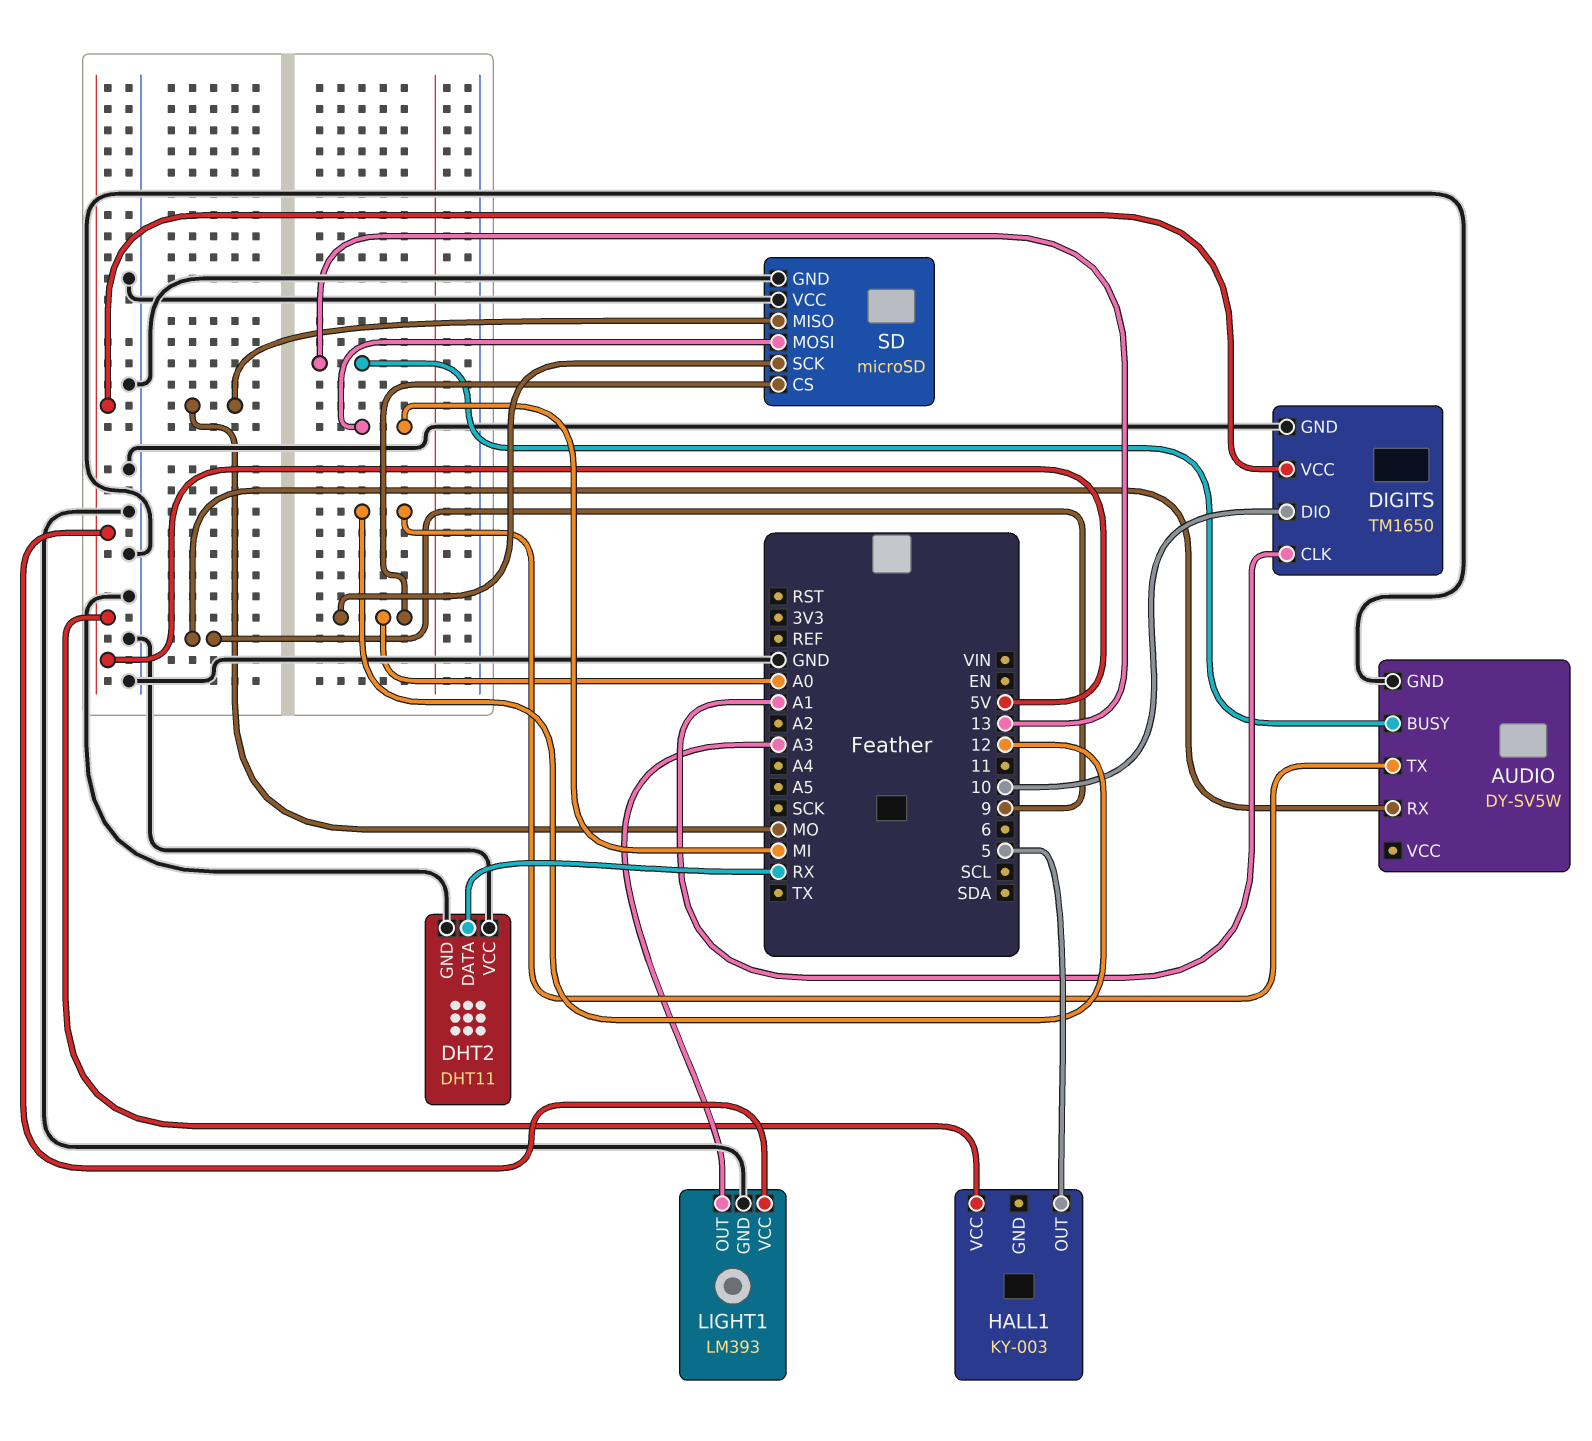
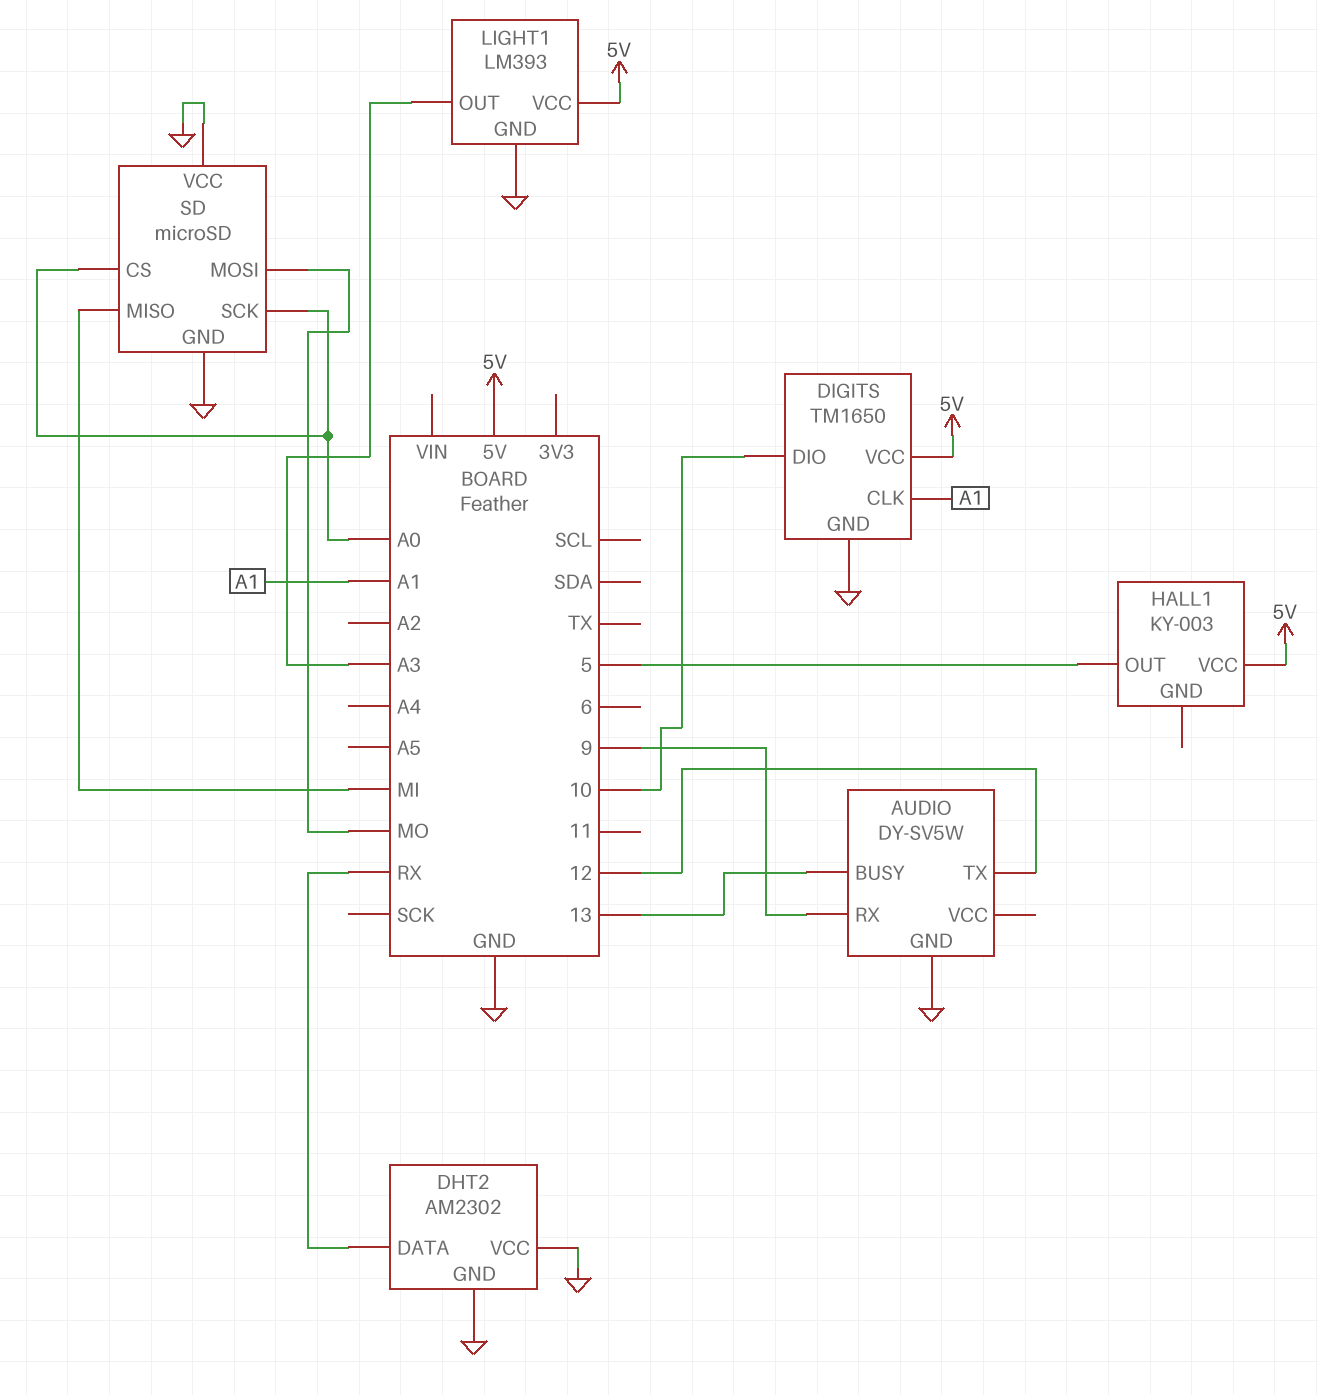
DHT2: DHT11 -> AM2302
SD pin MISO: MO -> MI
SD pin MOSI: MI -> MO

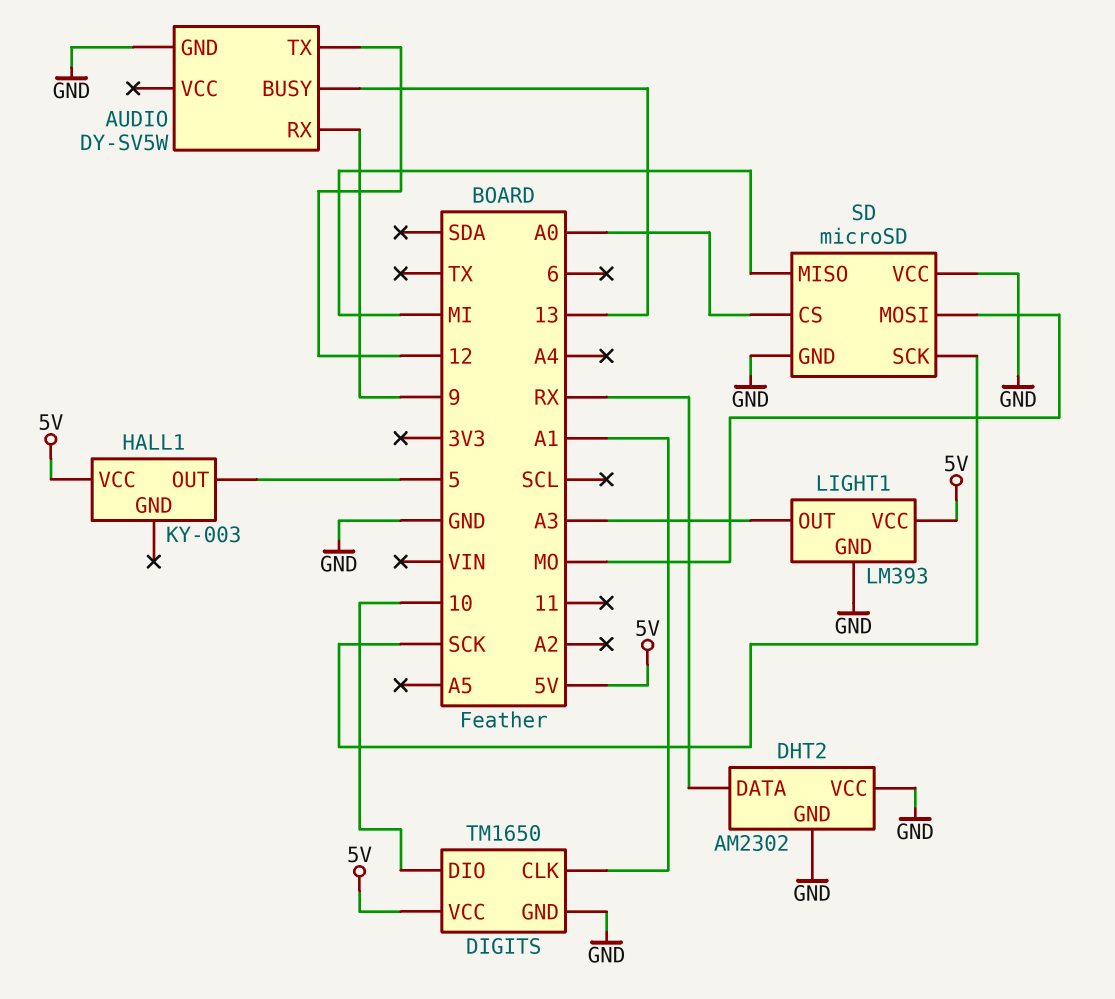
SD pin SCK: A0 -> SCK

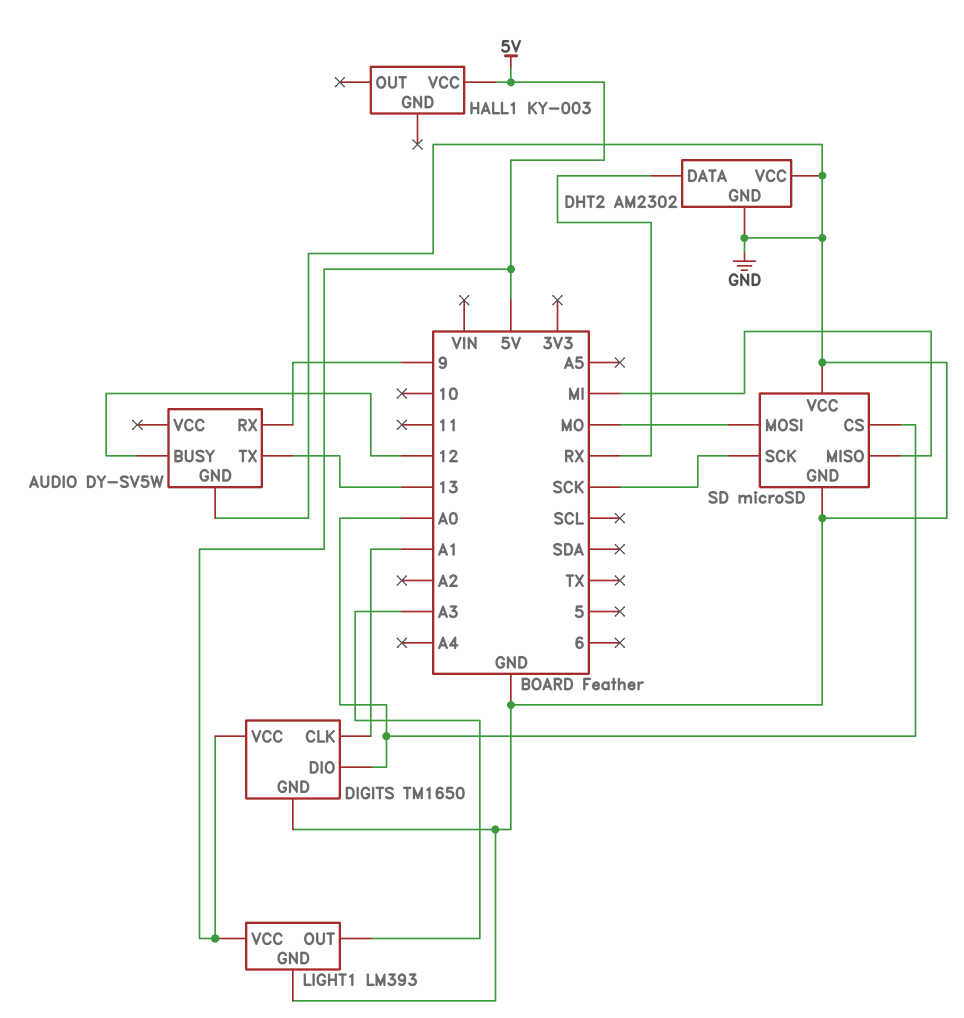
AUDIO pin BUSY: 13 -> 12
AUDIO pin TX: 12 -> 13
DIGITS pin DIO: 10 -> A0
HALL1 pin OUT: 5 -> none

